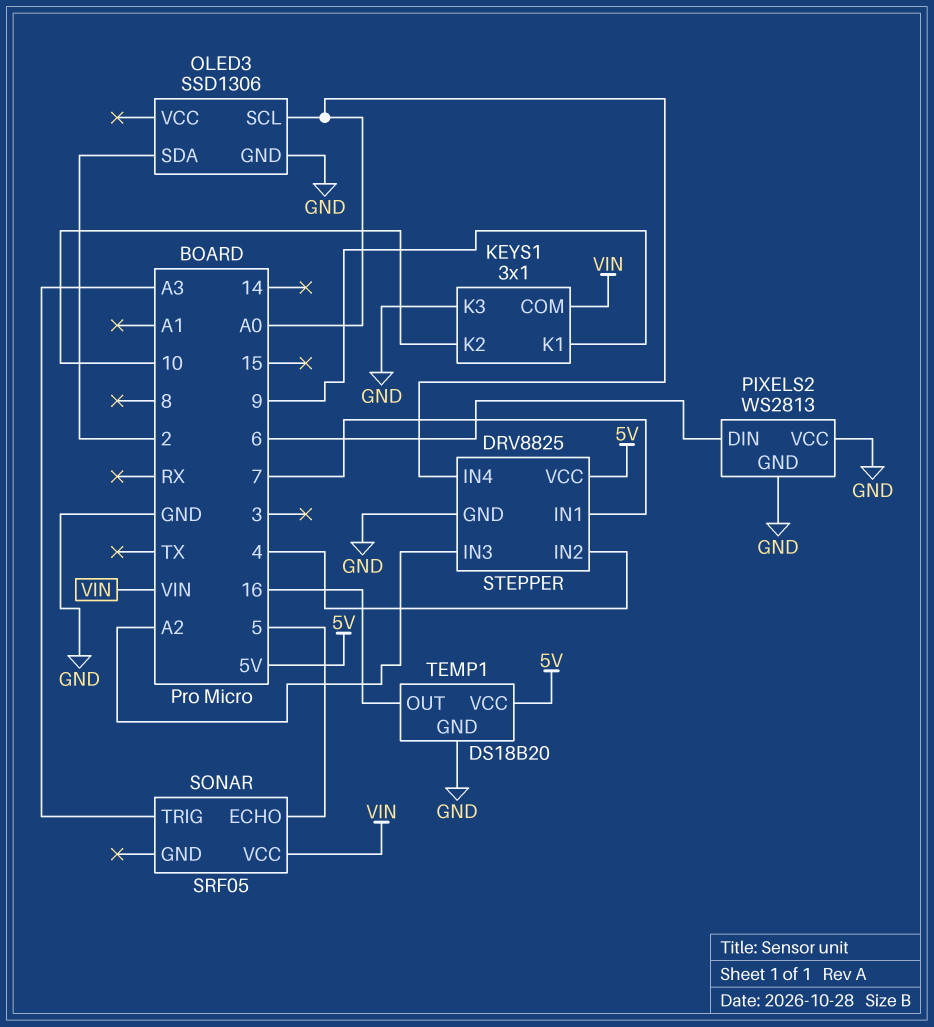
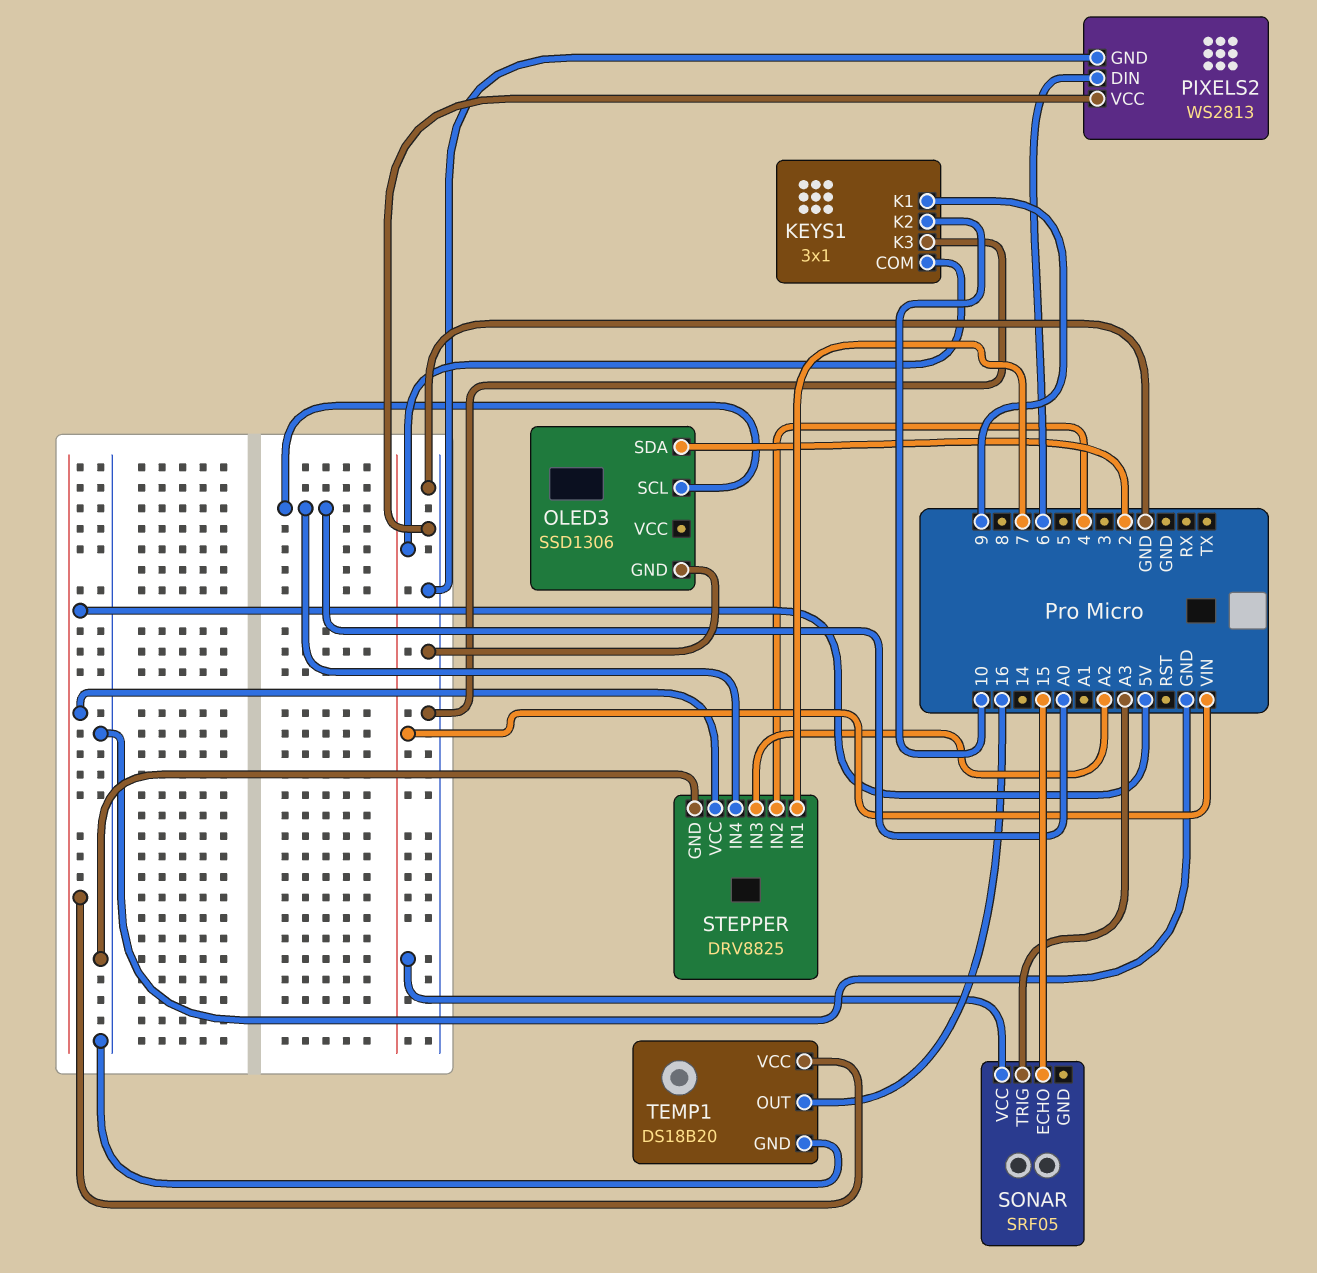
SONAR pin ECHO: 5 -> 15

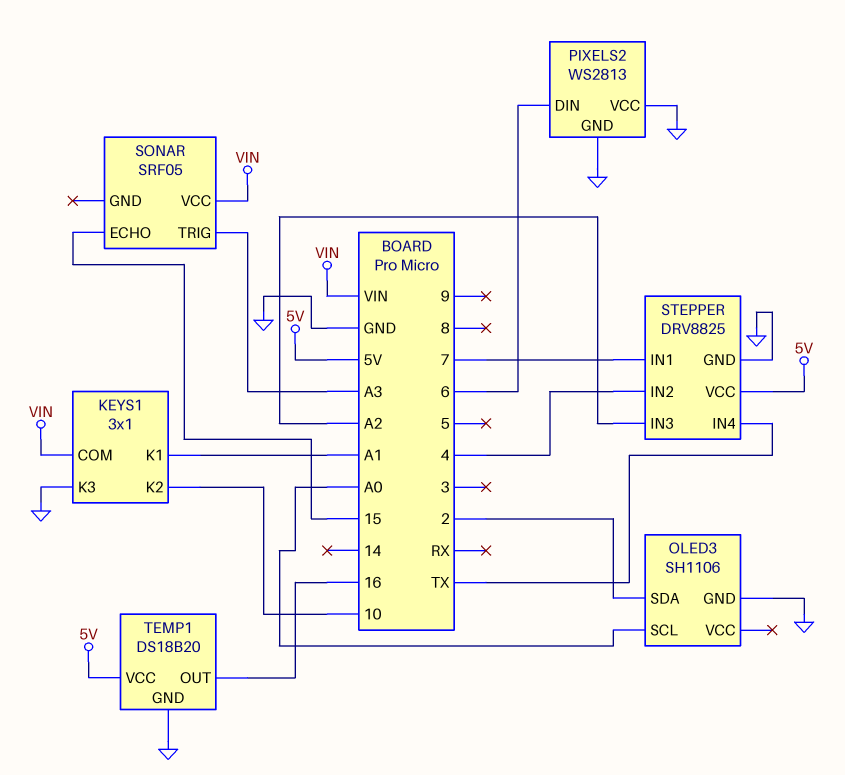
KEYS1 pin K1: 9 -> A1
OLED3: SSD1306 -> SH1106
STEPPER pin IN4: A0 -> TX

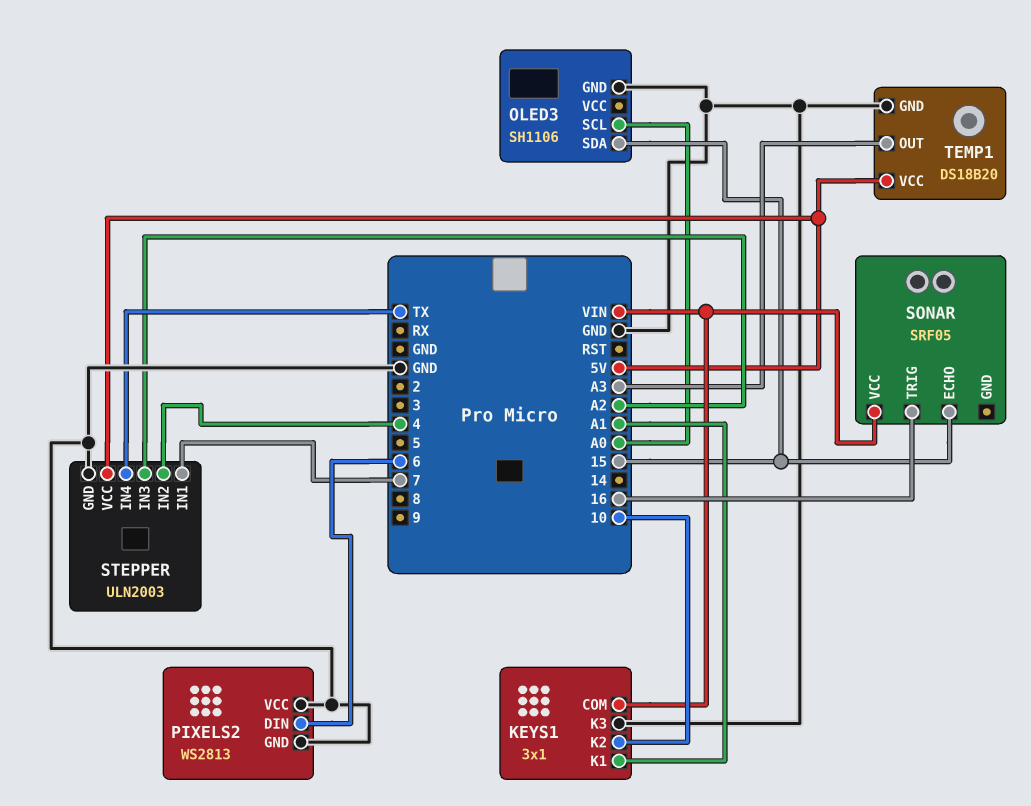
OLED3 pin SDA: 2 -> 15
SONAR pin TRIG: A3 -> 16
STEPPER: DRV8825 -> ULN2003
TEMP1 pin OUT: 16 -> A3

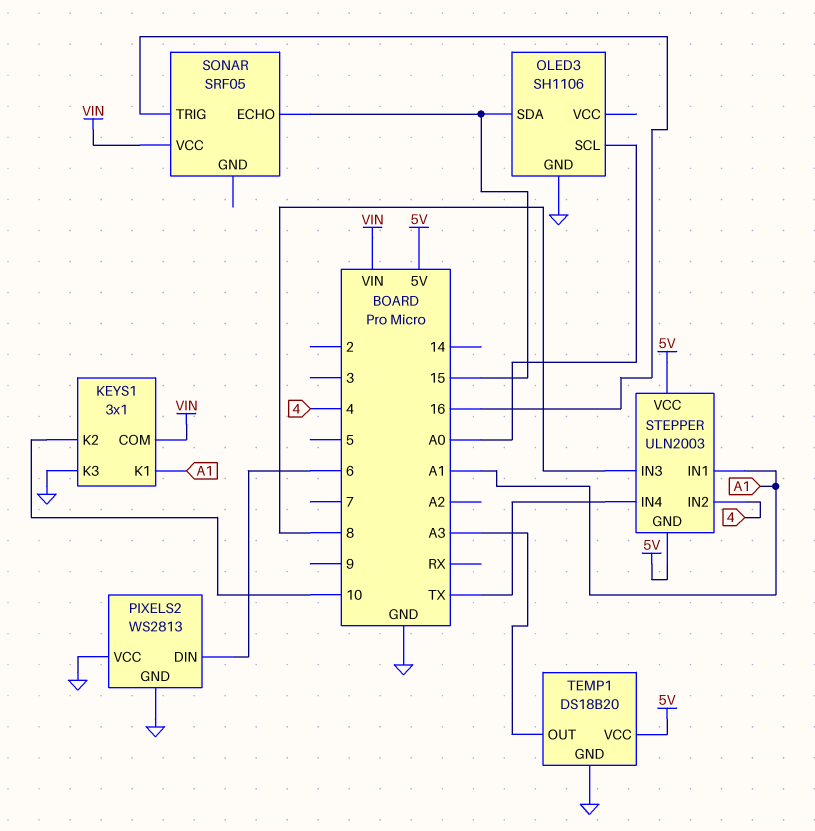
STEPPER pin GND: GND -> 5V
STEPPER pin IN1: 7 -> A1
STEPPER pin IN3: A2 -> 8

